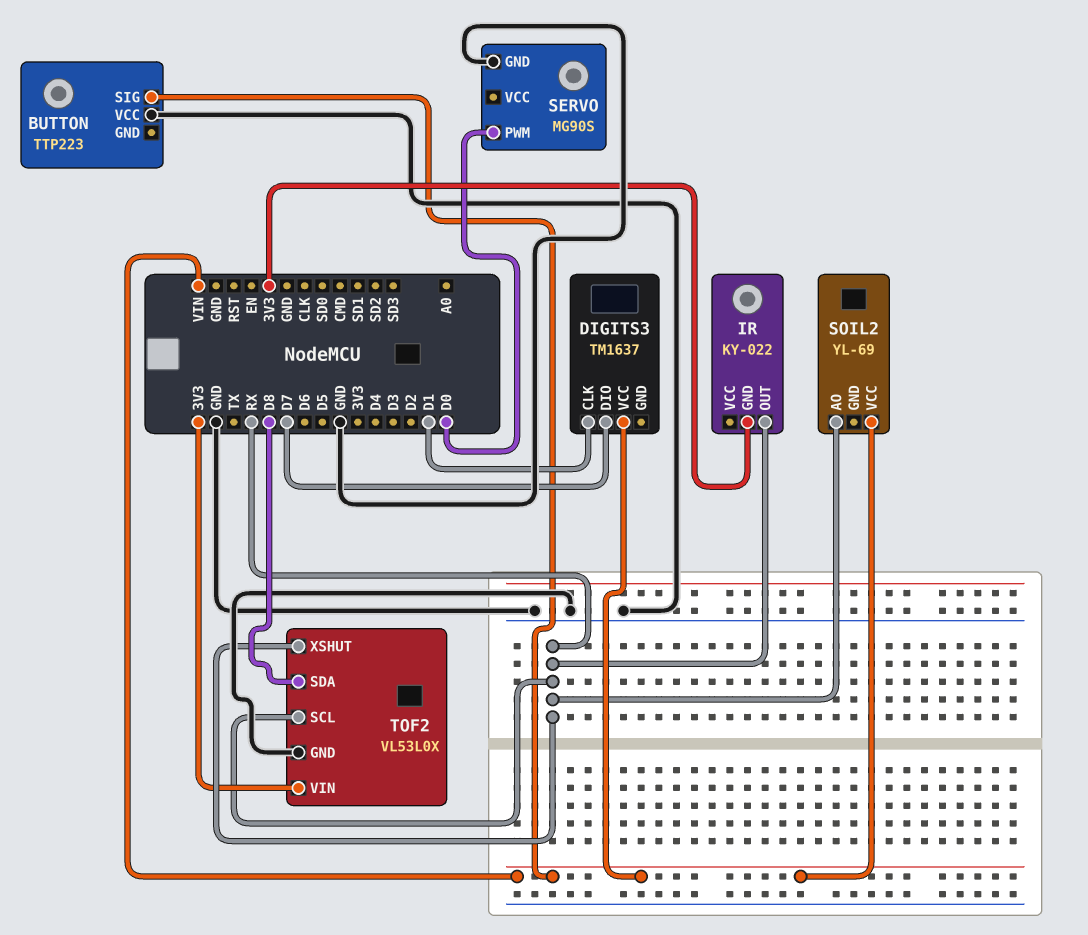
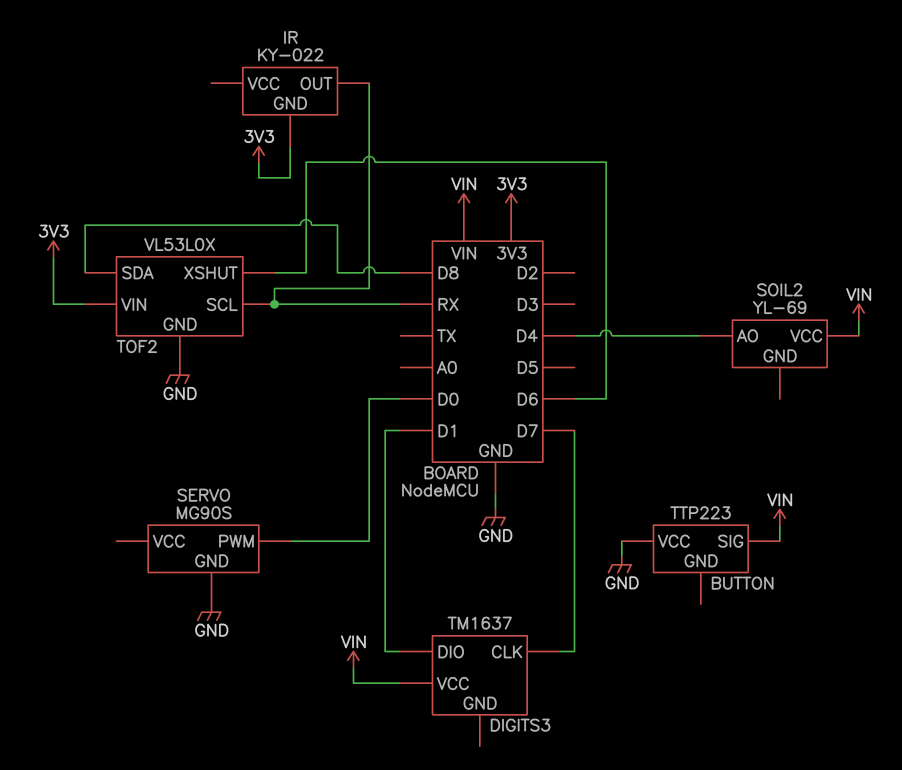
DIGITS3 pin CLK: D1 -> D7
DIGITS3 pin DIO: D7 -> D1
SOIL2 pin AO: RX -> D4
TOF2 pin XSHUT: RX -> D6

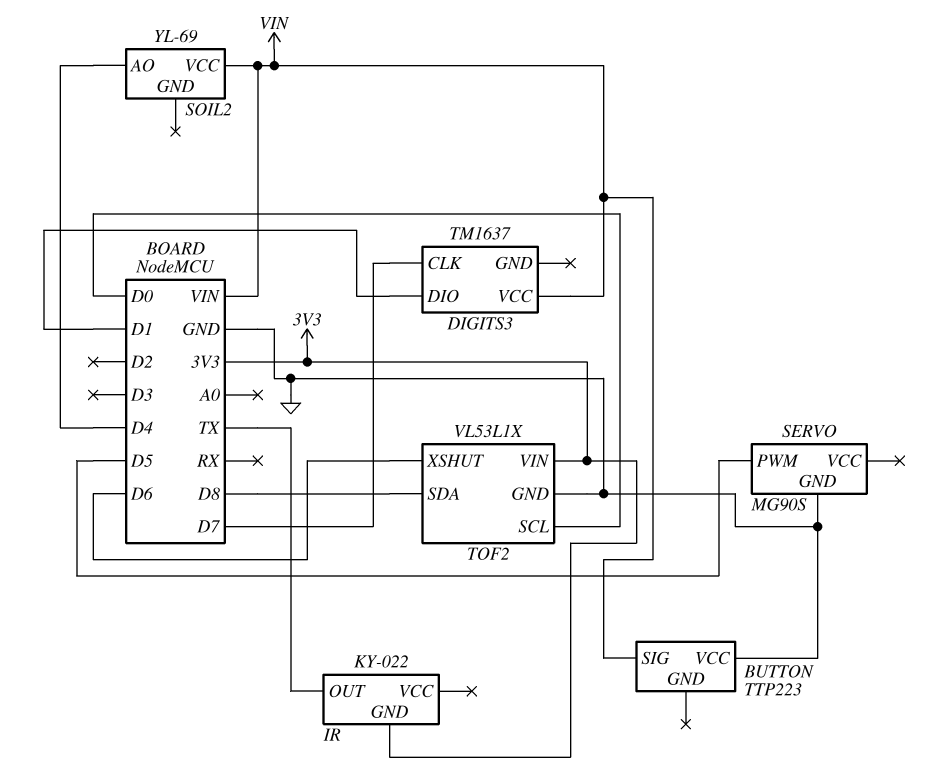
IR pin OUT: RX -> TX
SERVO pin PWM: D0 -> D5
TOF2: VL53L0X -> VL53L1X
TOF2 pin SCL: RX -> D0

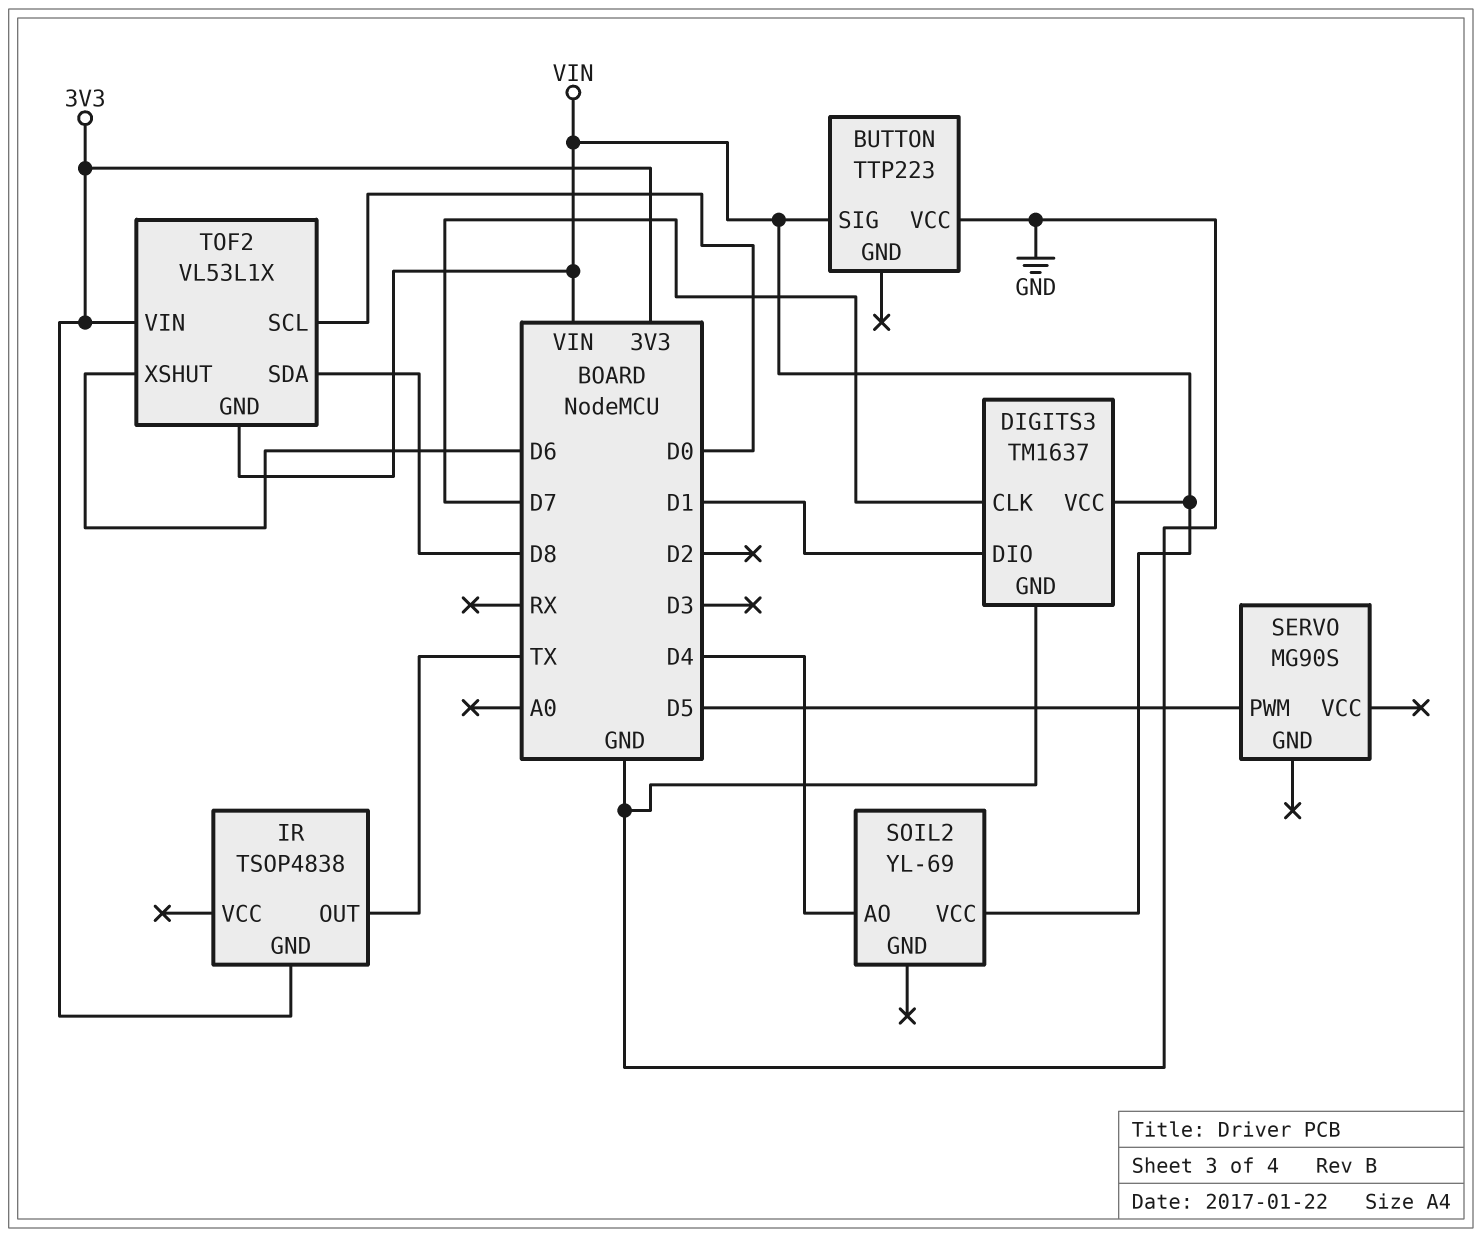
DIGITS3 pin GND: none -> GND
IR: KY-022 -> TSOP4838
SERVO pin GND: GND -> none
TOF2 pin GND: GND -> VIN

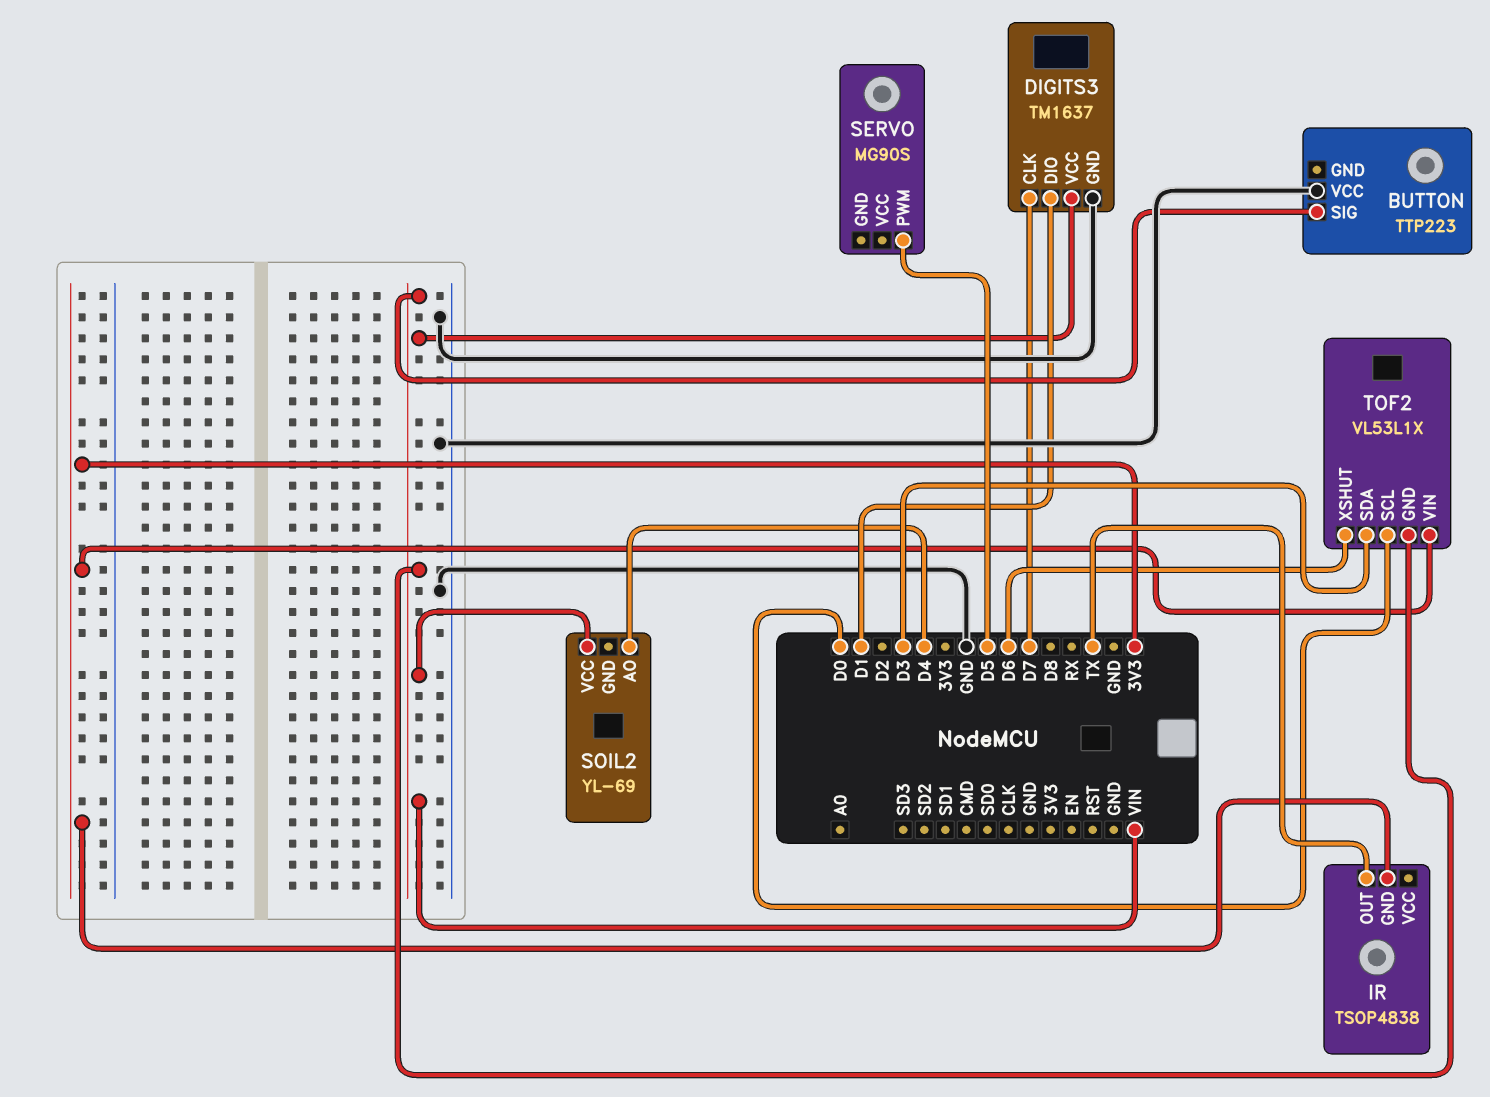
TOF2 pin SDA: D8 -> D3

